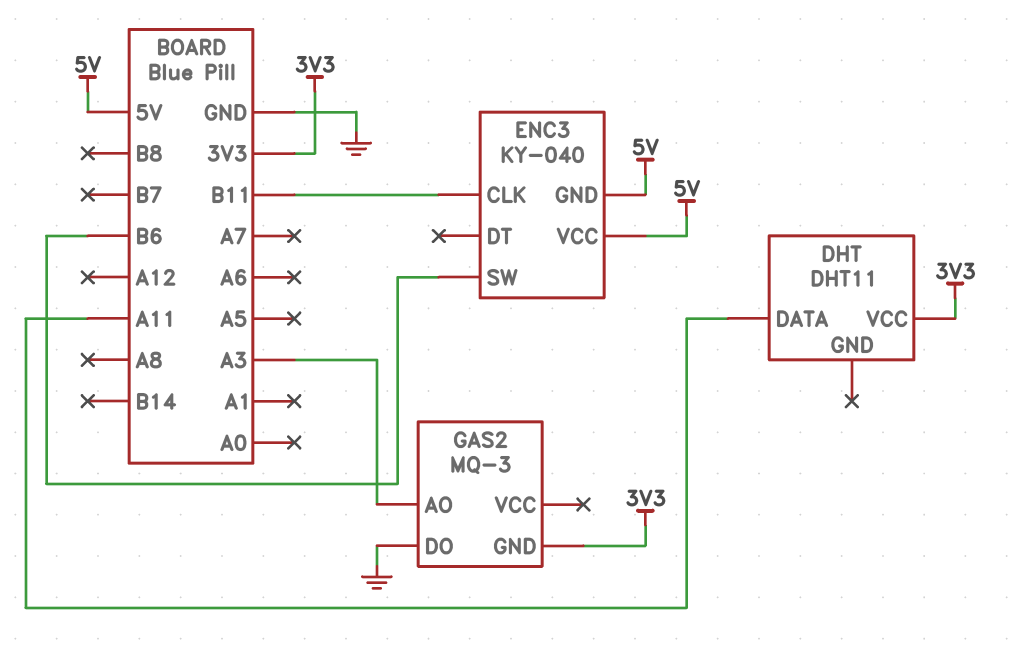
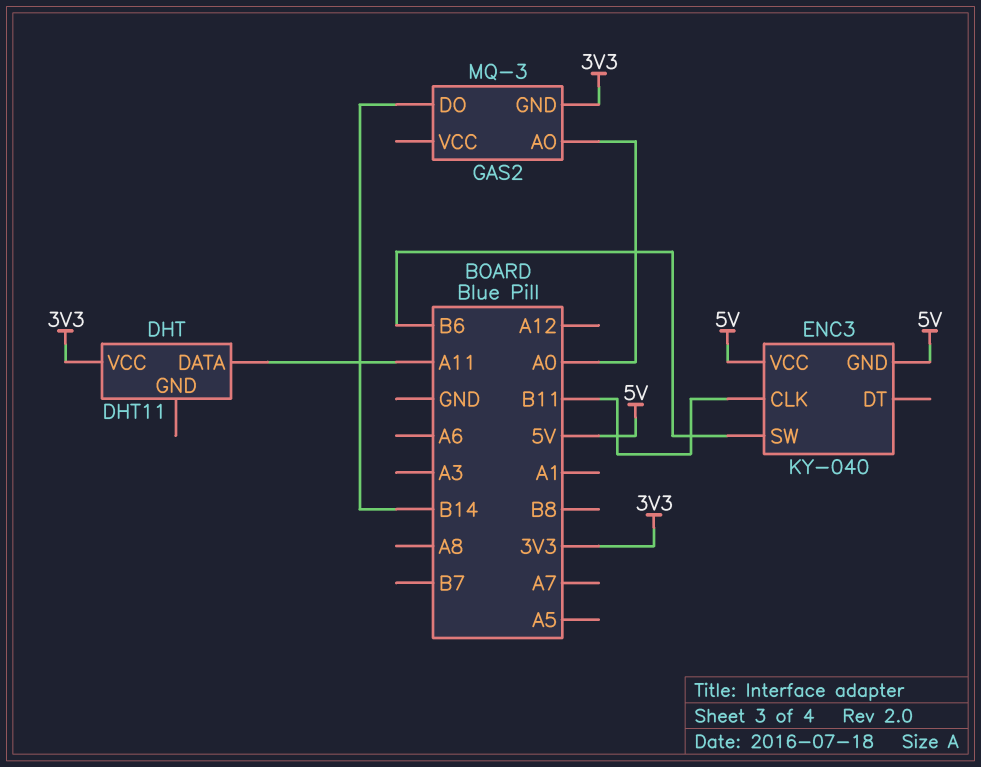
GAS2 pin AO: A3 -> A0
GAS2 pin DO: GND -> B14

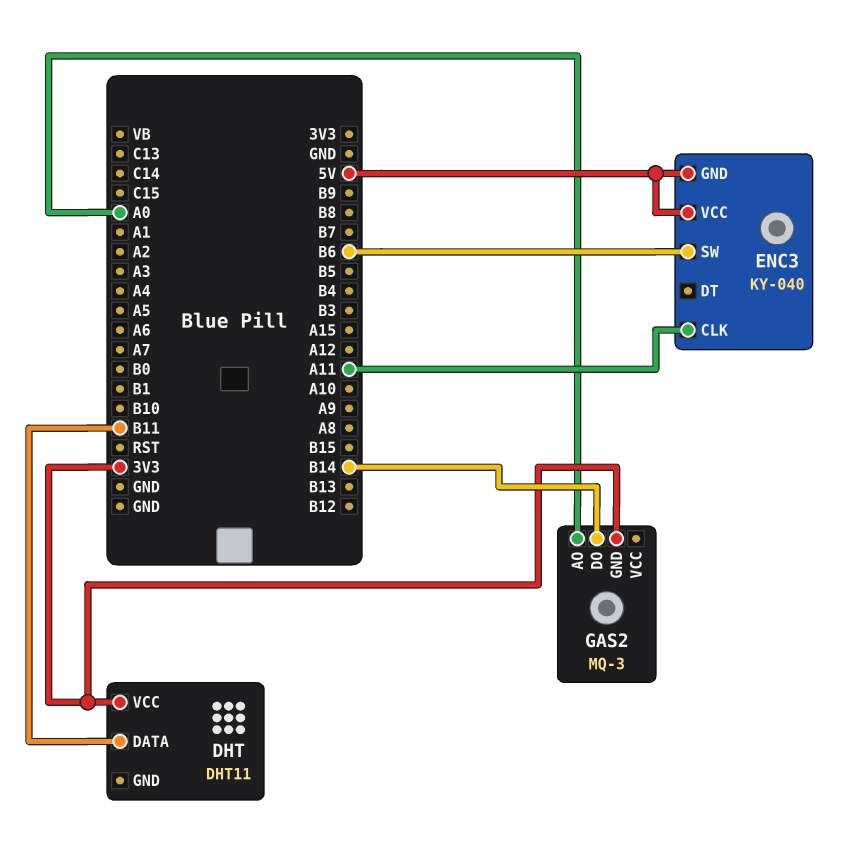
DHT pin DATA: A11 -> B11
ENC3 pin CLK: B11 -> A11

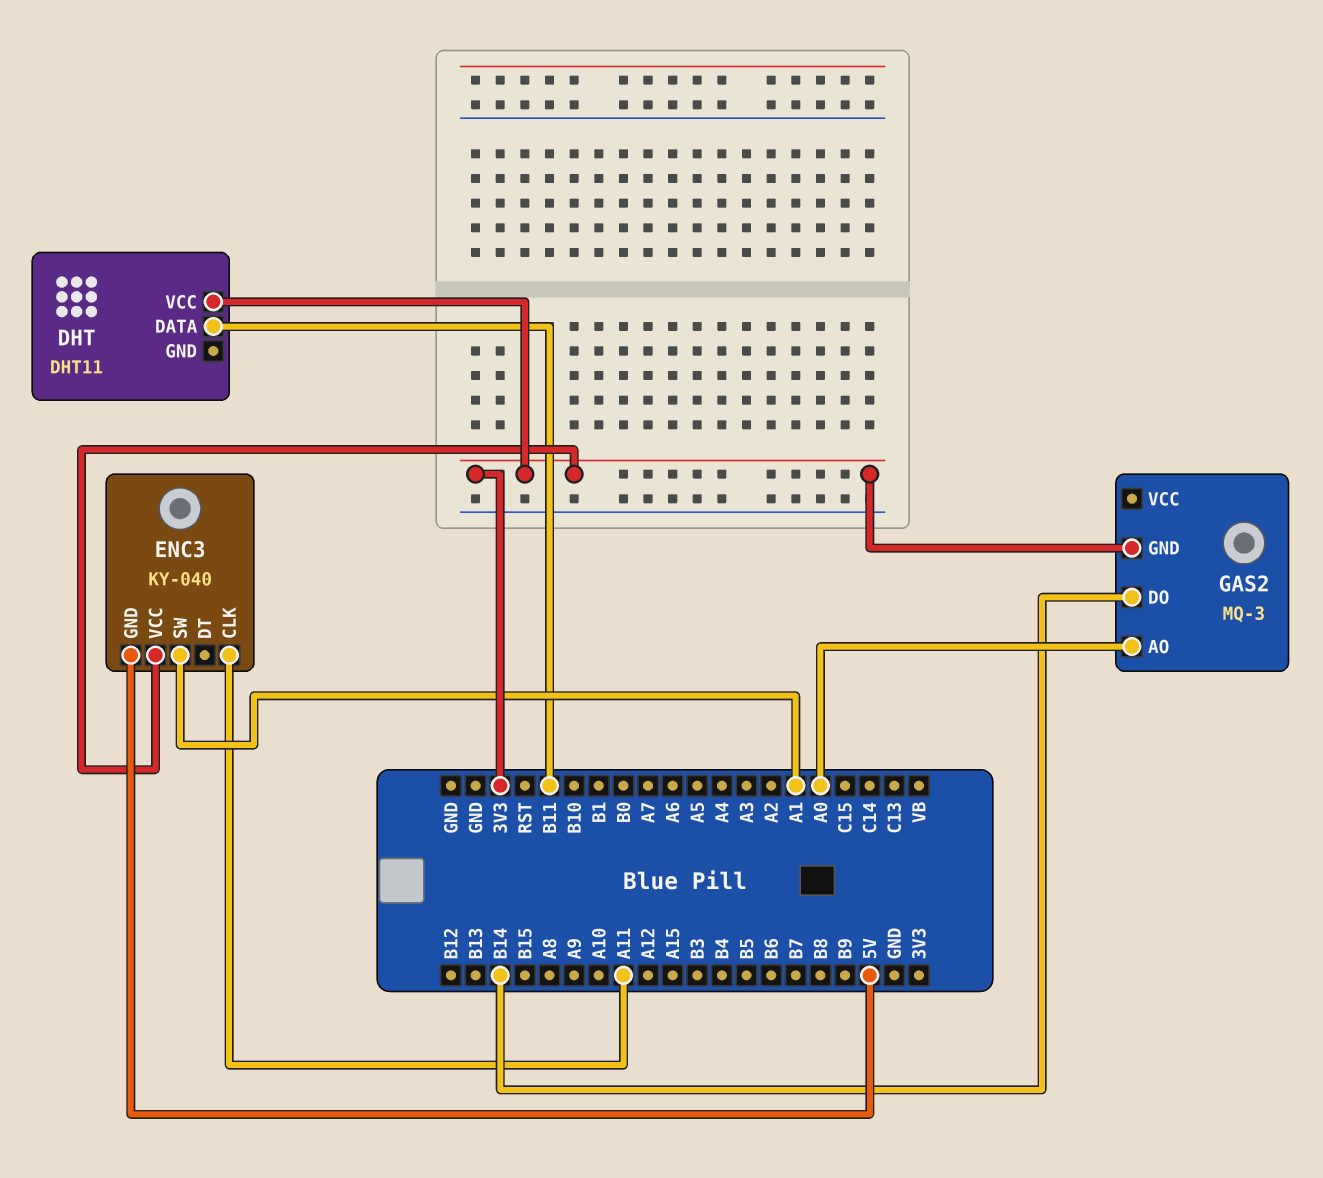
ENC3 pin SW: B6 -> A1
ENC3 pin VCC: 5V -> 3V3

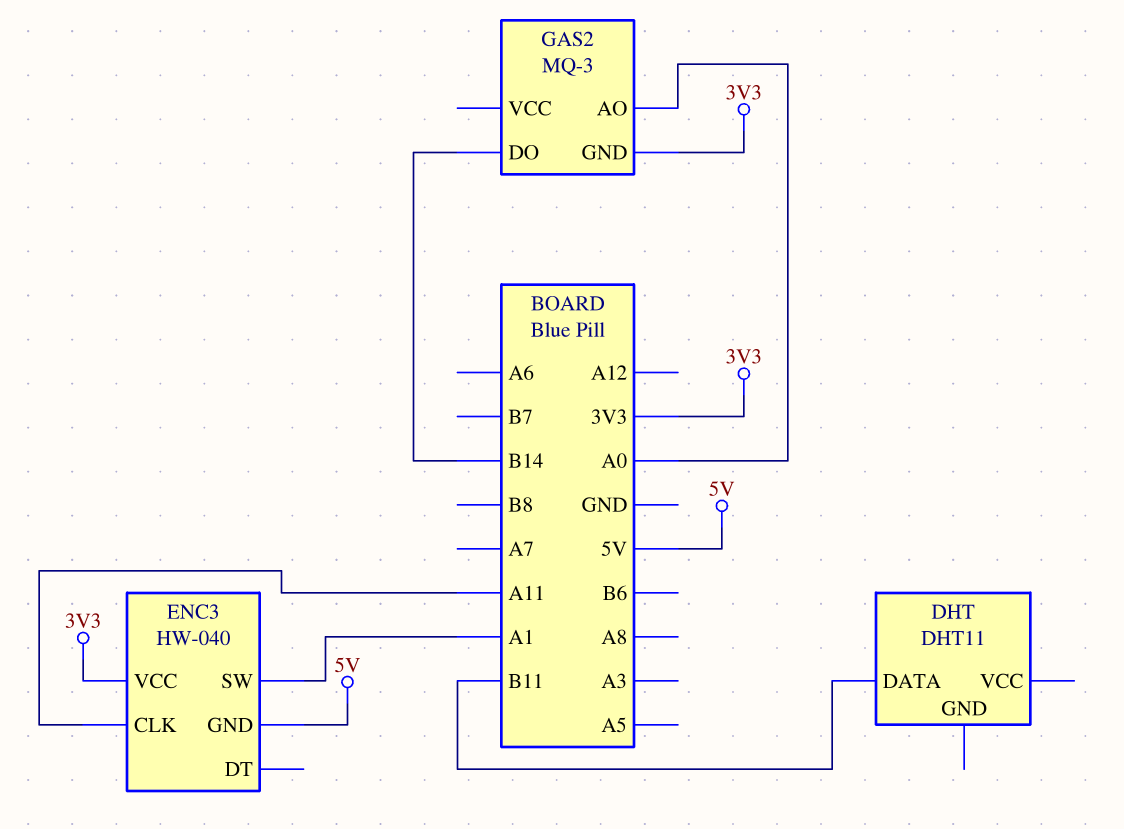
DHT pin VCC: 3V3 -> none
ENC3: KY-040 -> HW-040

